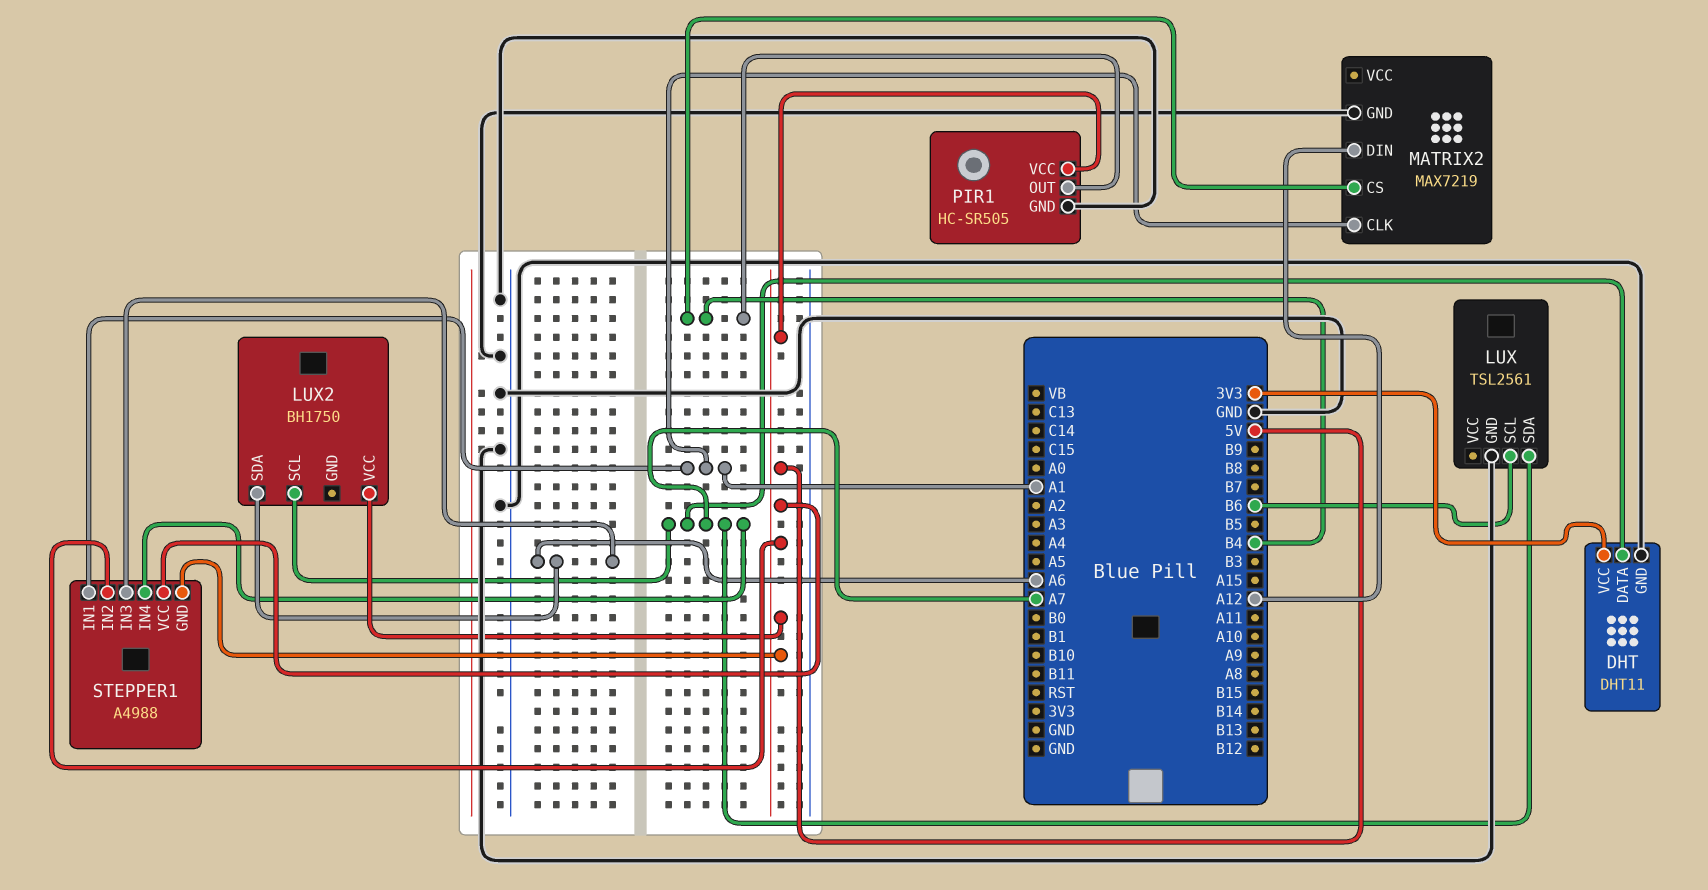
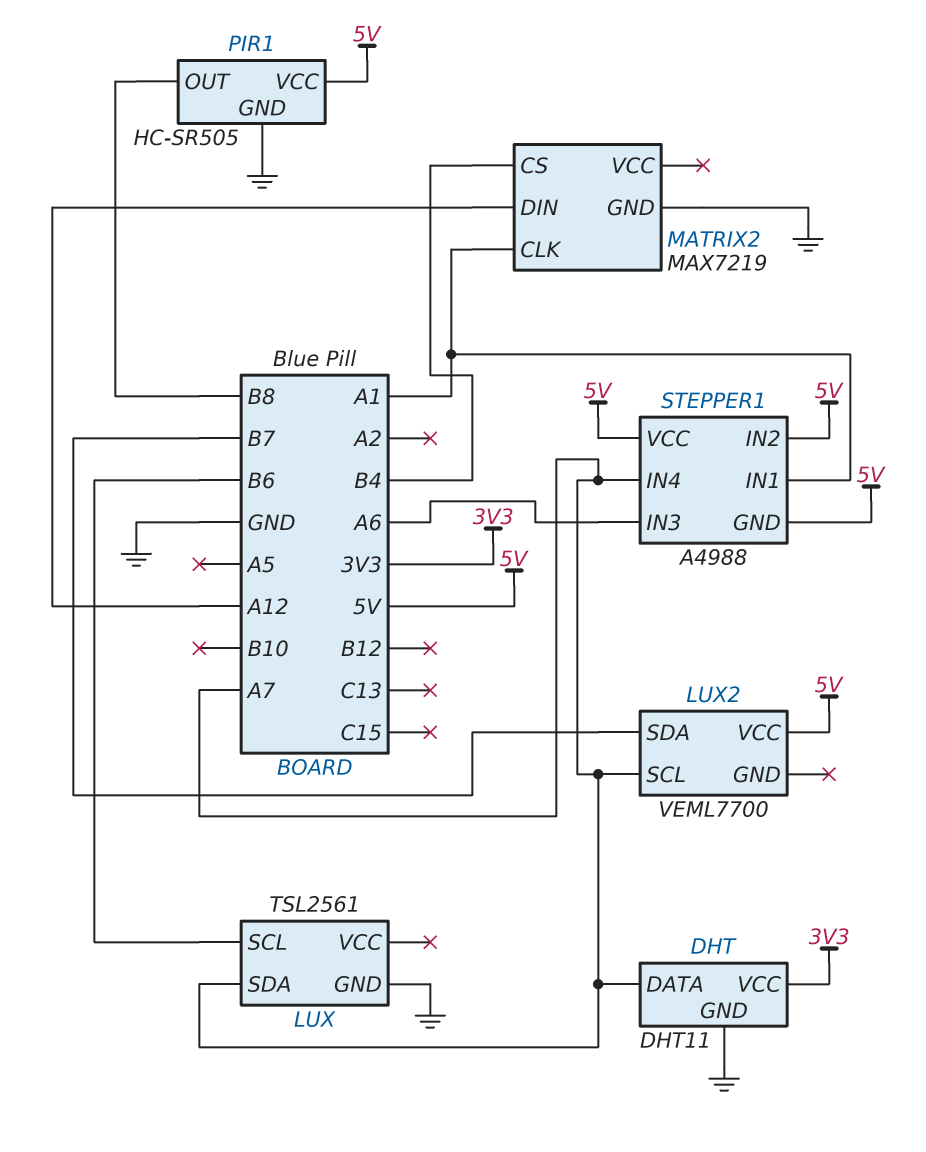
LUX2: BH1750 -> VEML7700
LUX2 pin SDA: A6 -> B7
PIR1 pin OUT: B4 -> B8

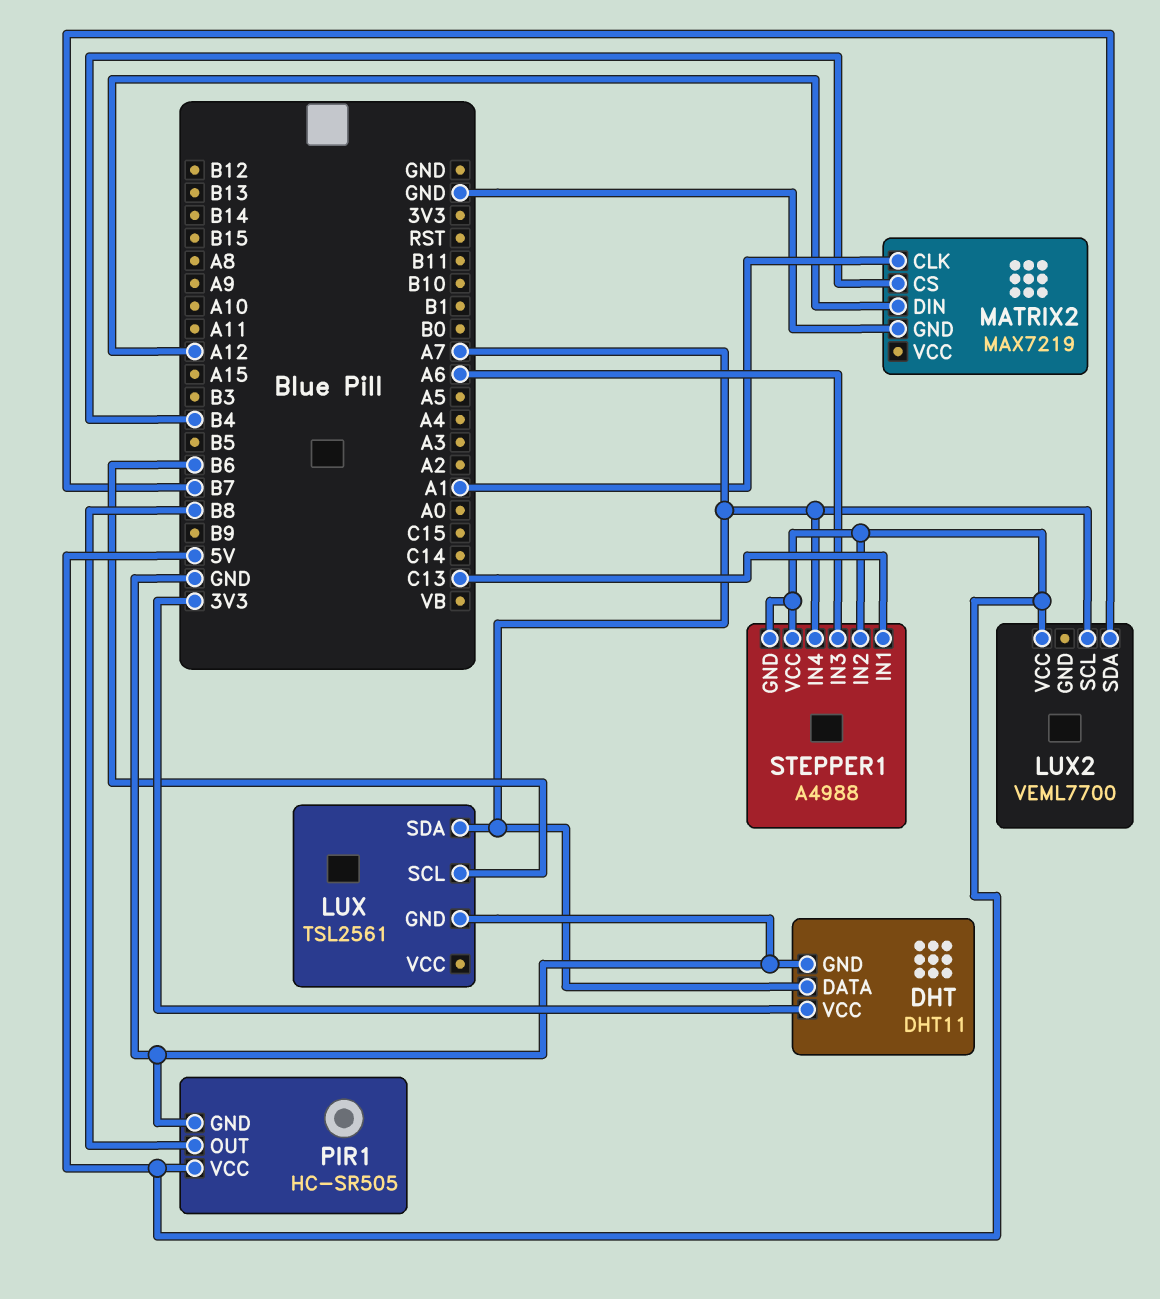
STEPPER1 pin IN1: A1 -> C13

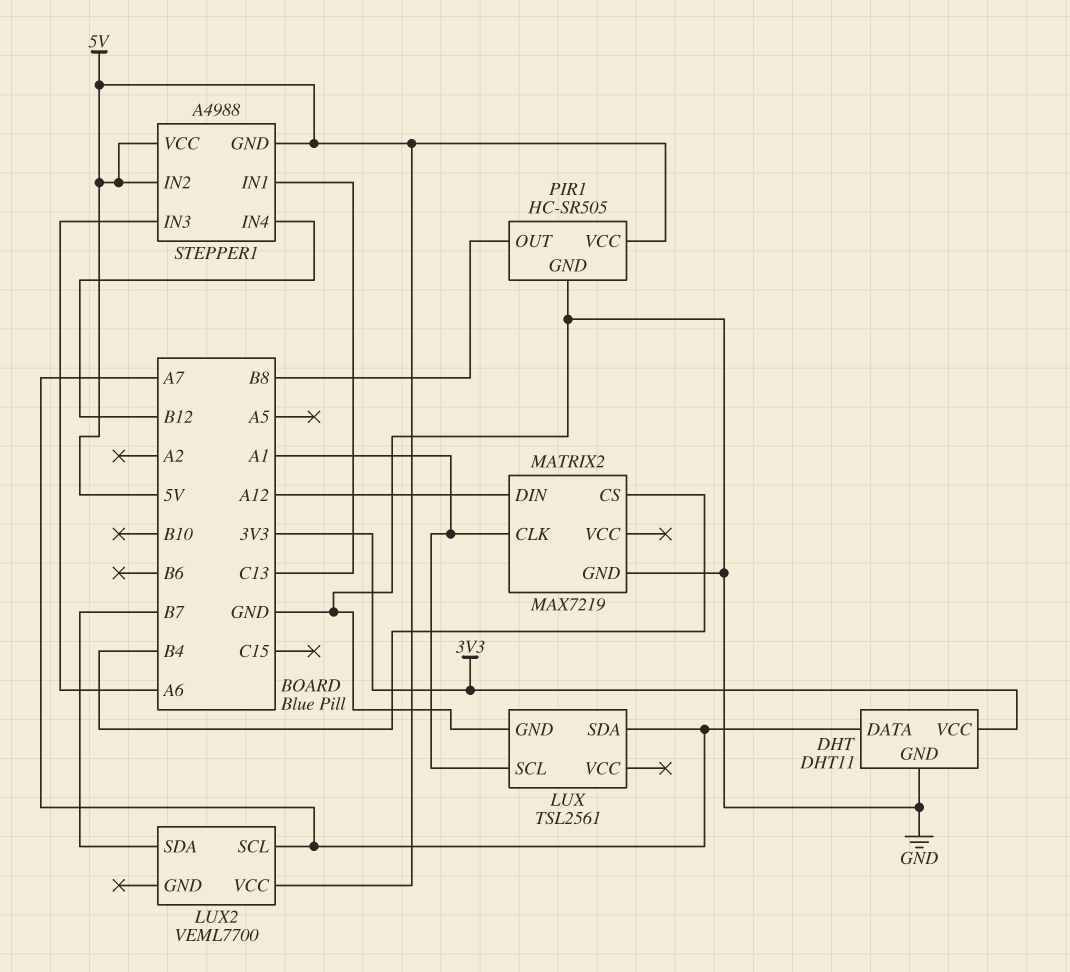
LUX pin SCL: B6 -> A1
STEPPER1 pin IN4: A7 -> B12

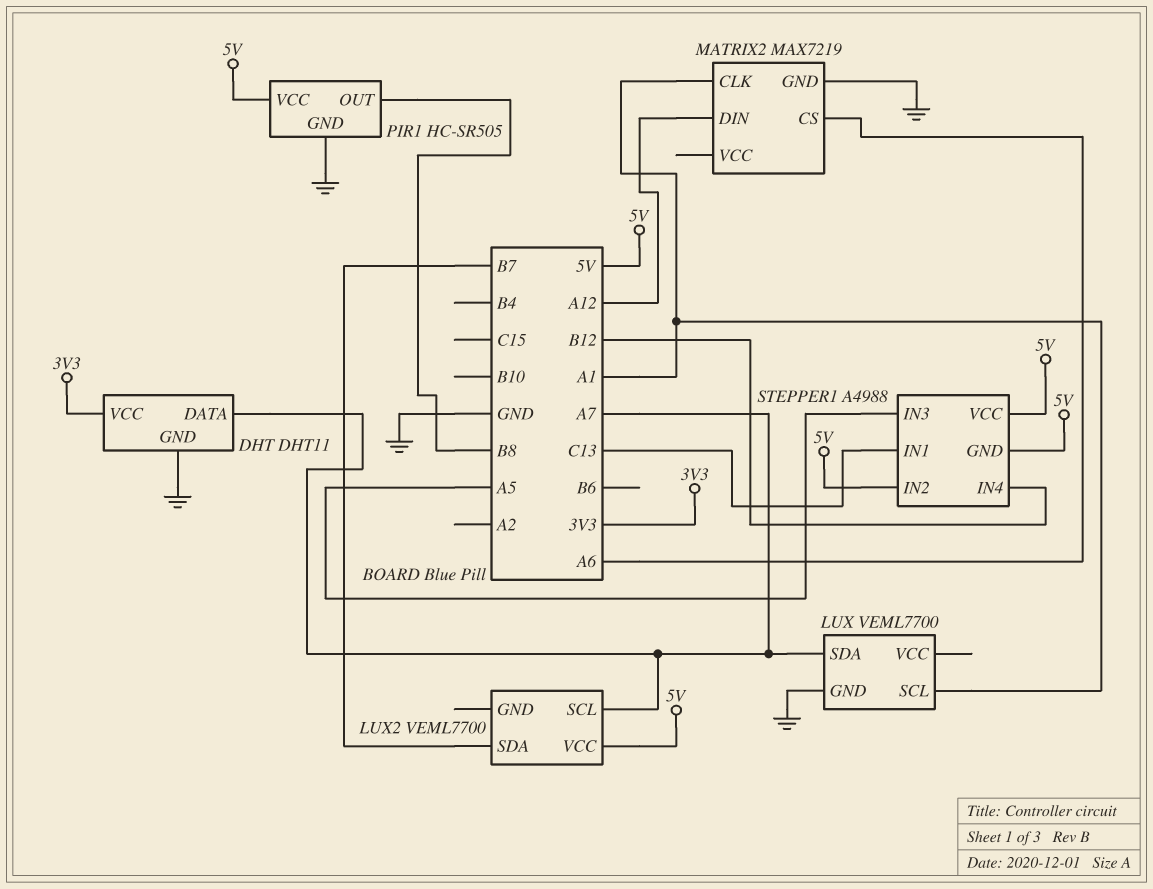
LUX: TSL2561 -> VEML7700
MATRIX2 pin CS: B4 -> A6
STEPPER1 pin IN3: A6 -> A5

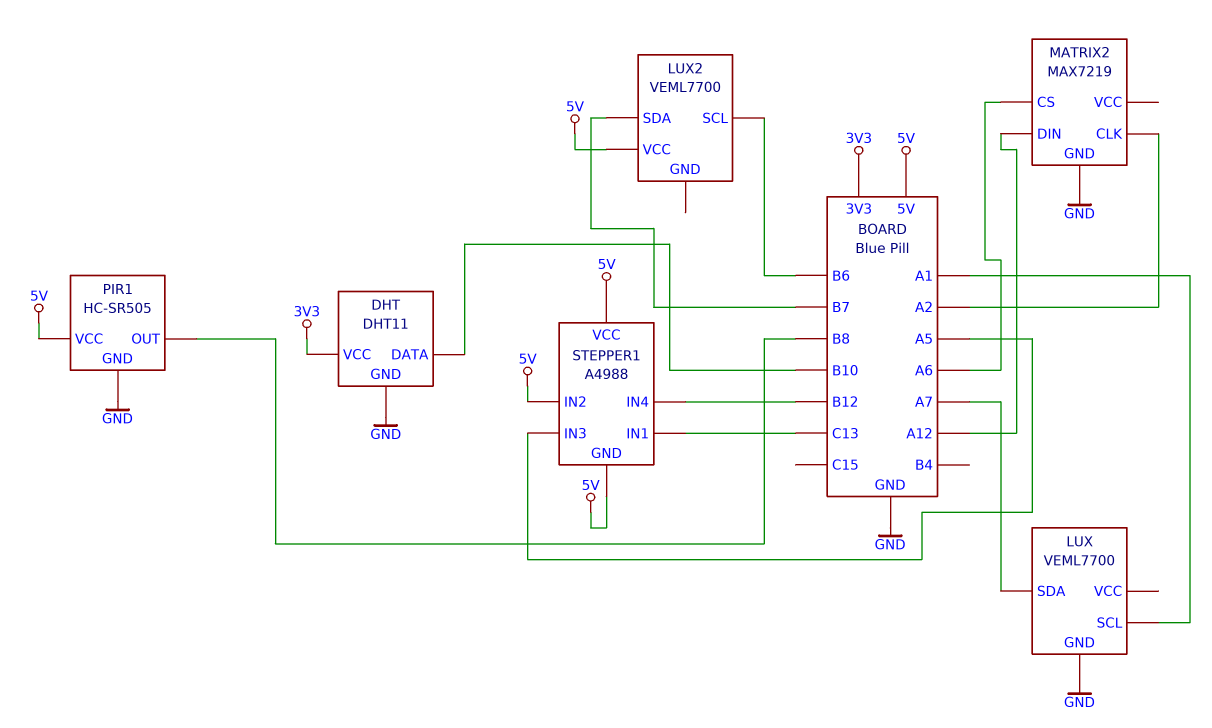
DHT pin DATA: A7 -> B10
LUX2 pin SCL: A7 -> B6
MATRIX2 pin CLK: A1 -> A2

